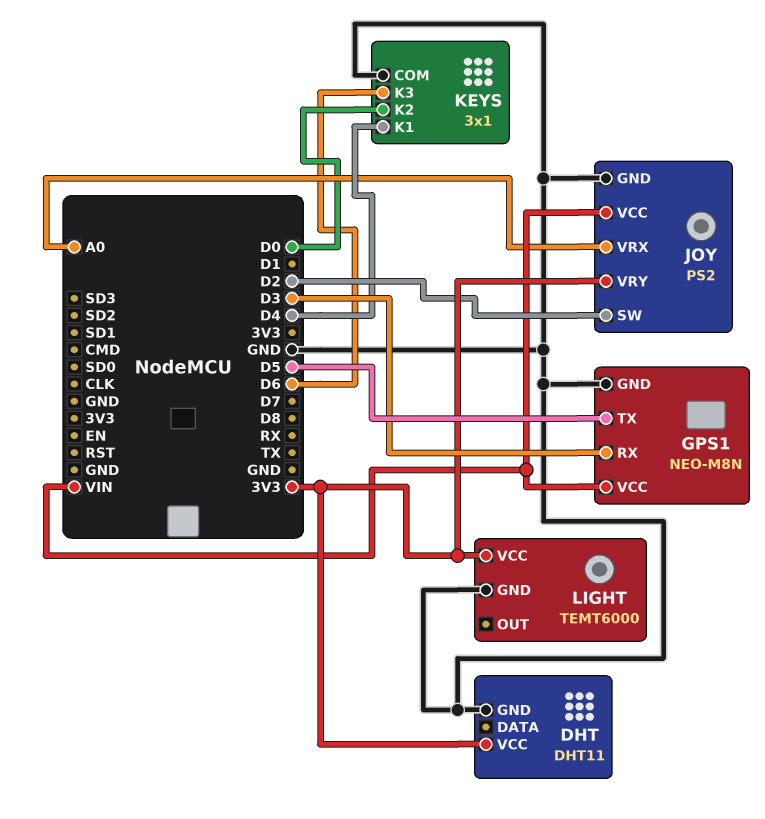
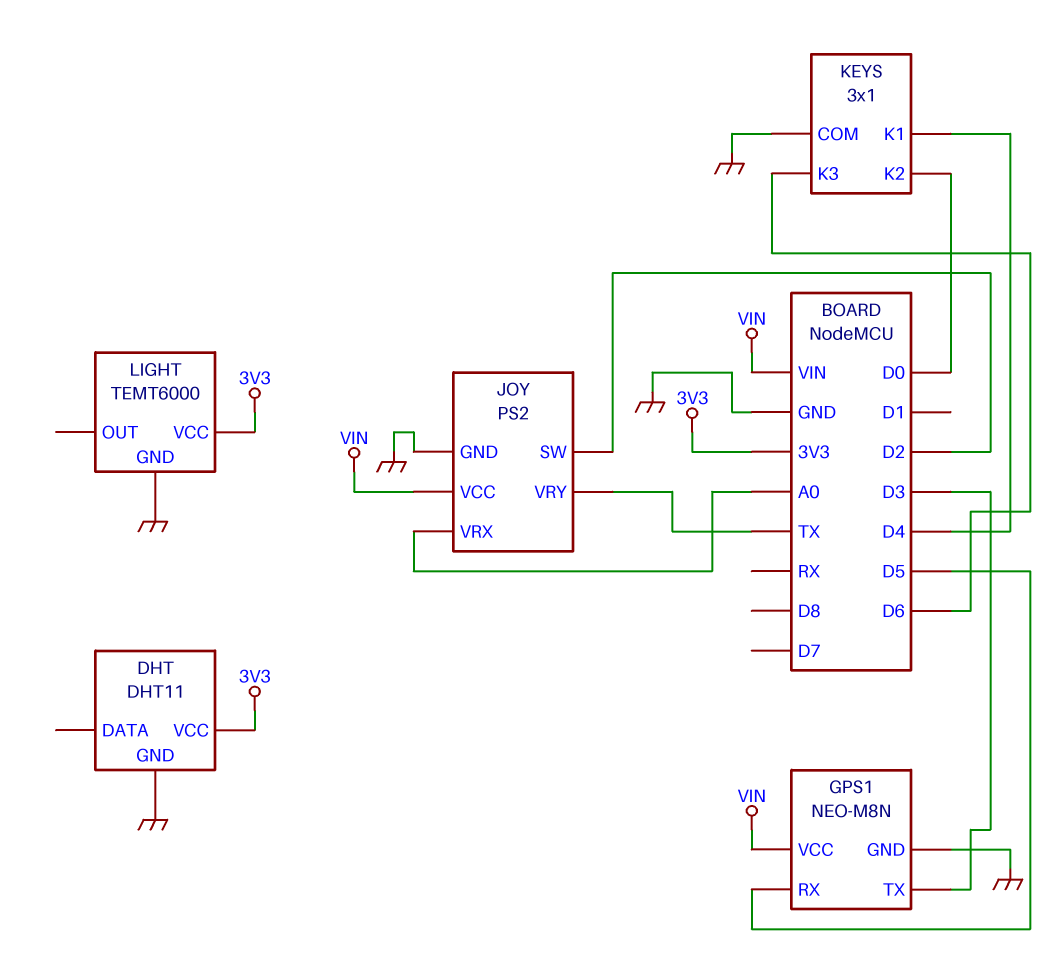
GPS1 pin RX: D3 -> D5
GPS1 pin TX: D5 -> D3
JOY pin VRY: 3V3 -> TX

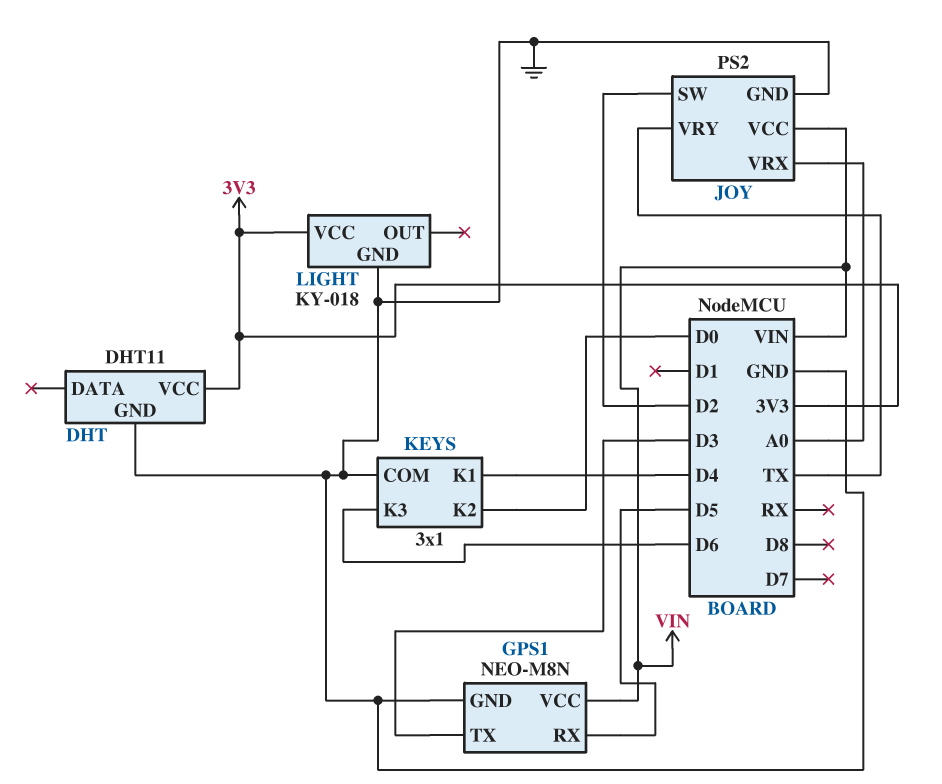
LIGHT: TEMT6000 -> KY-018

